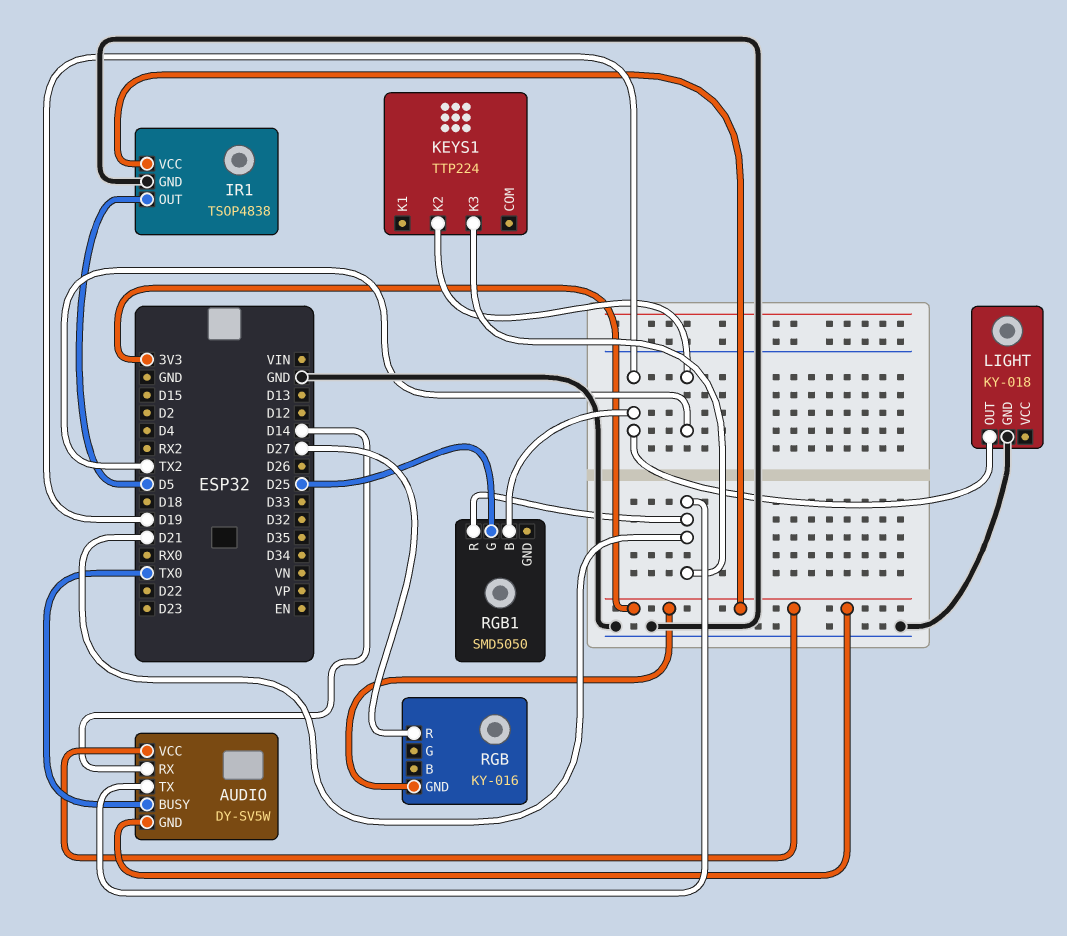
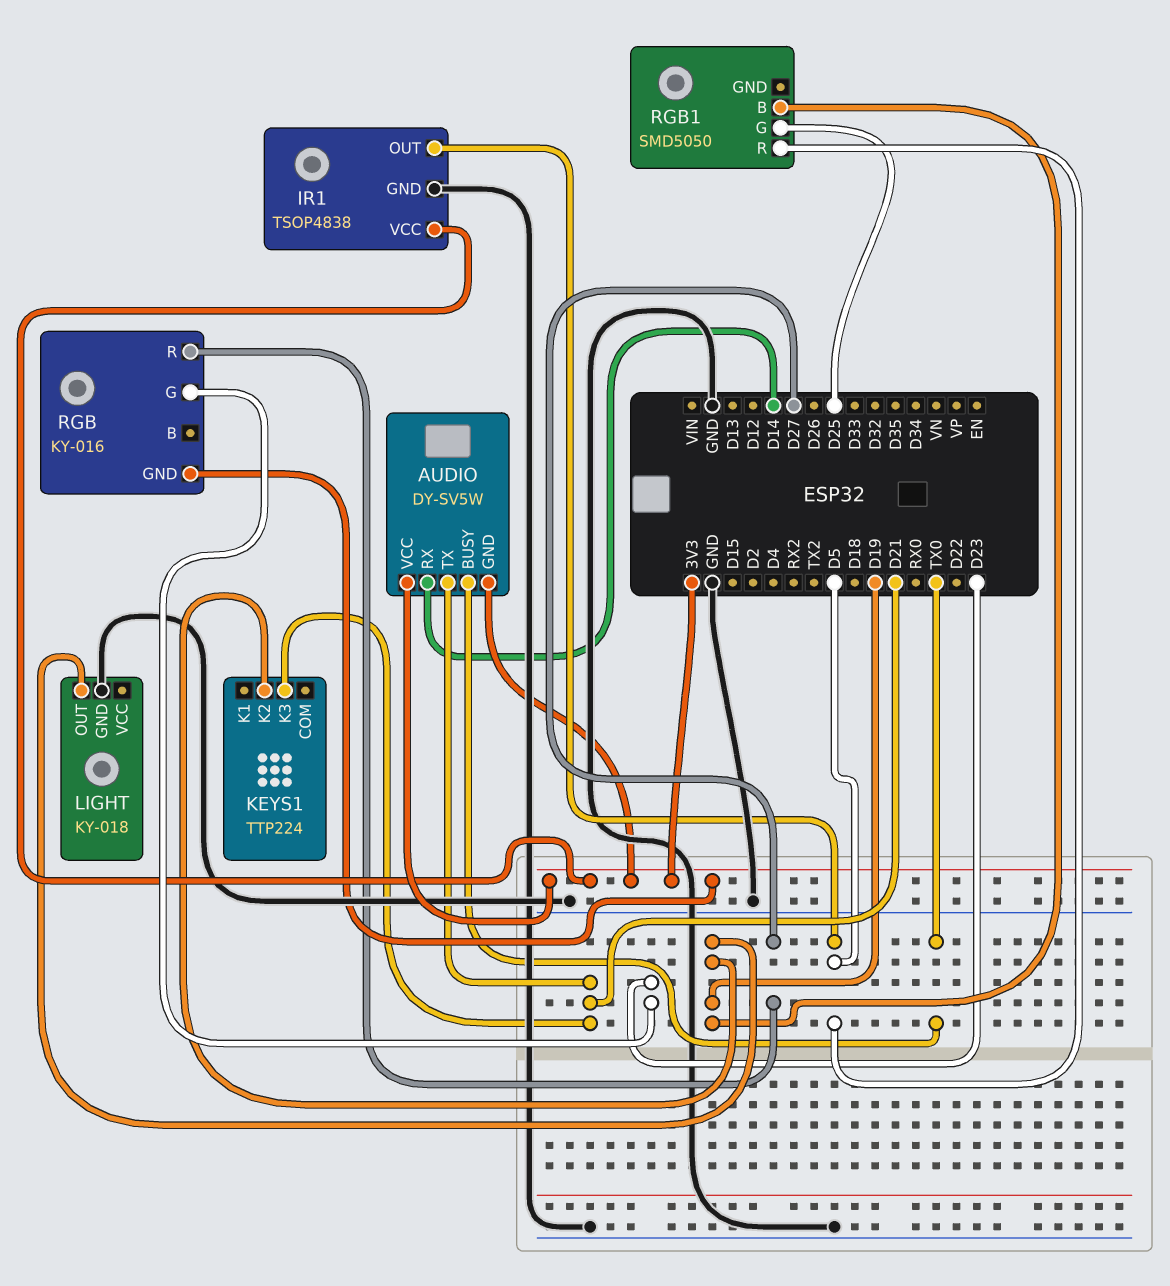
KEYS1 pin K2: TX2 -> D19
RGB pin G: none -> D23
RGB1 pin R: D21 -> D5

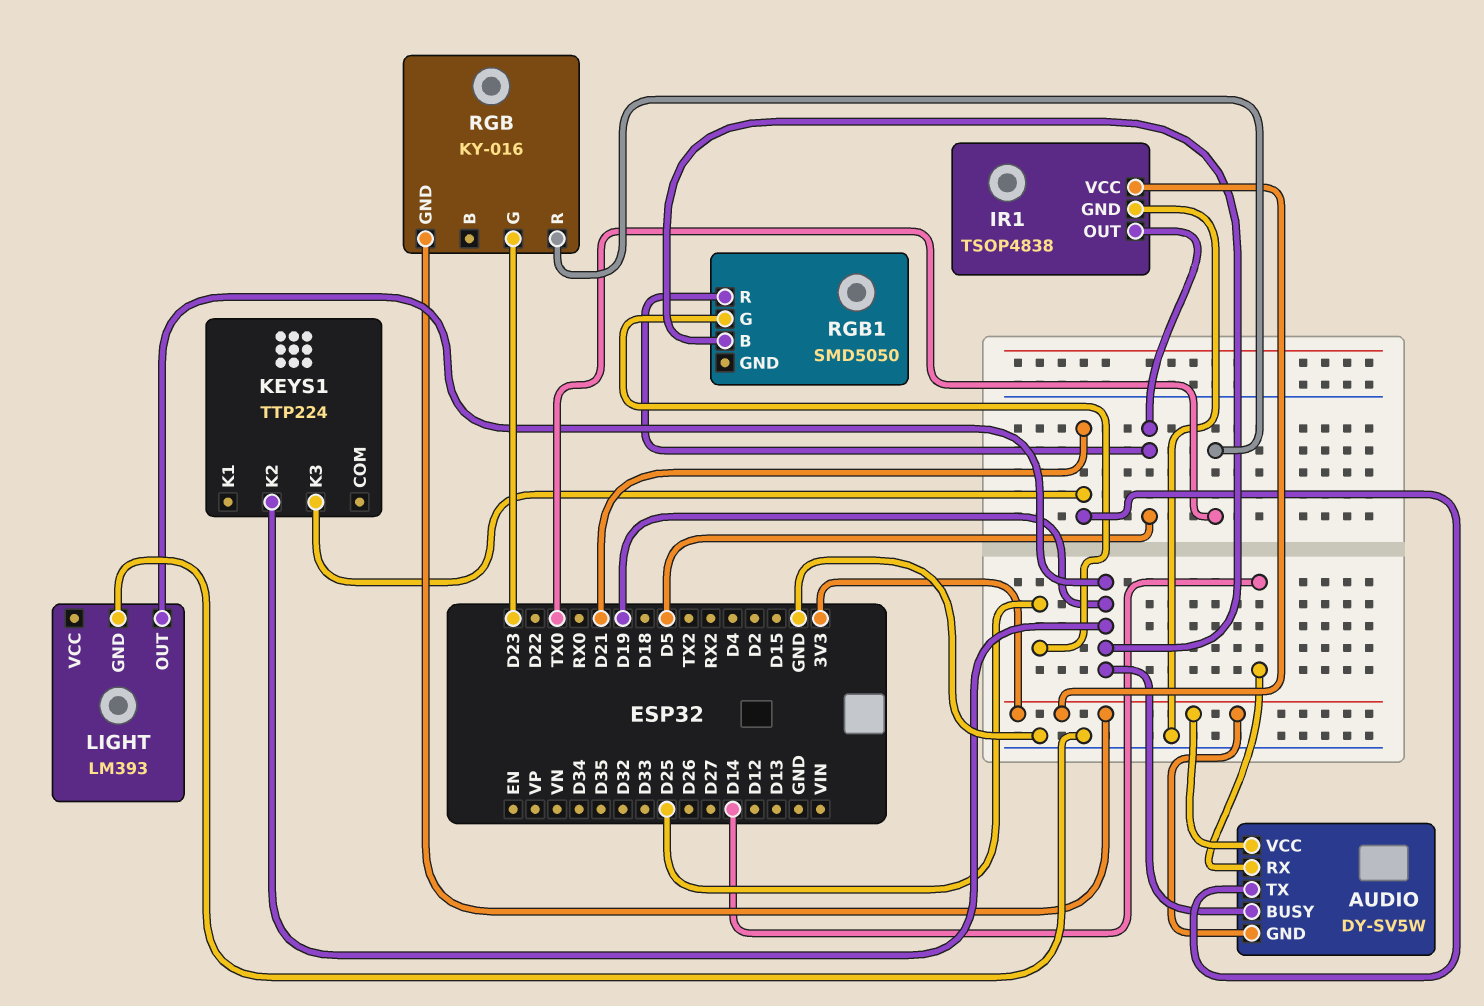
AUDIO pin BUSY: TX0 -> D19
LIGHT: KY-018 -> LM393
RGB pin R: D27 -> TX0

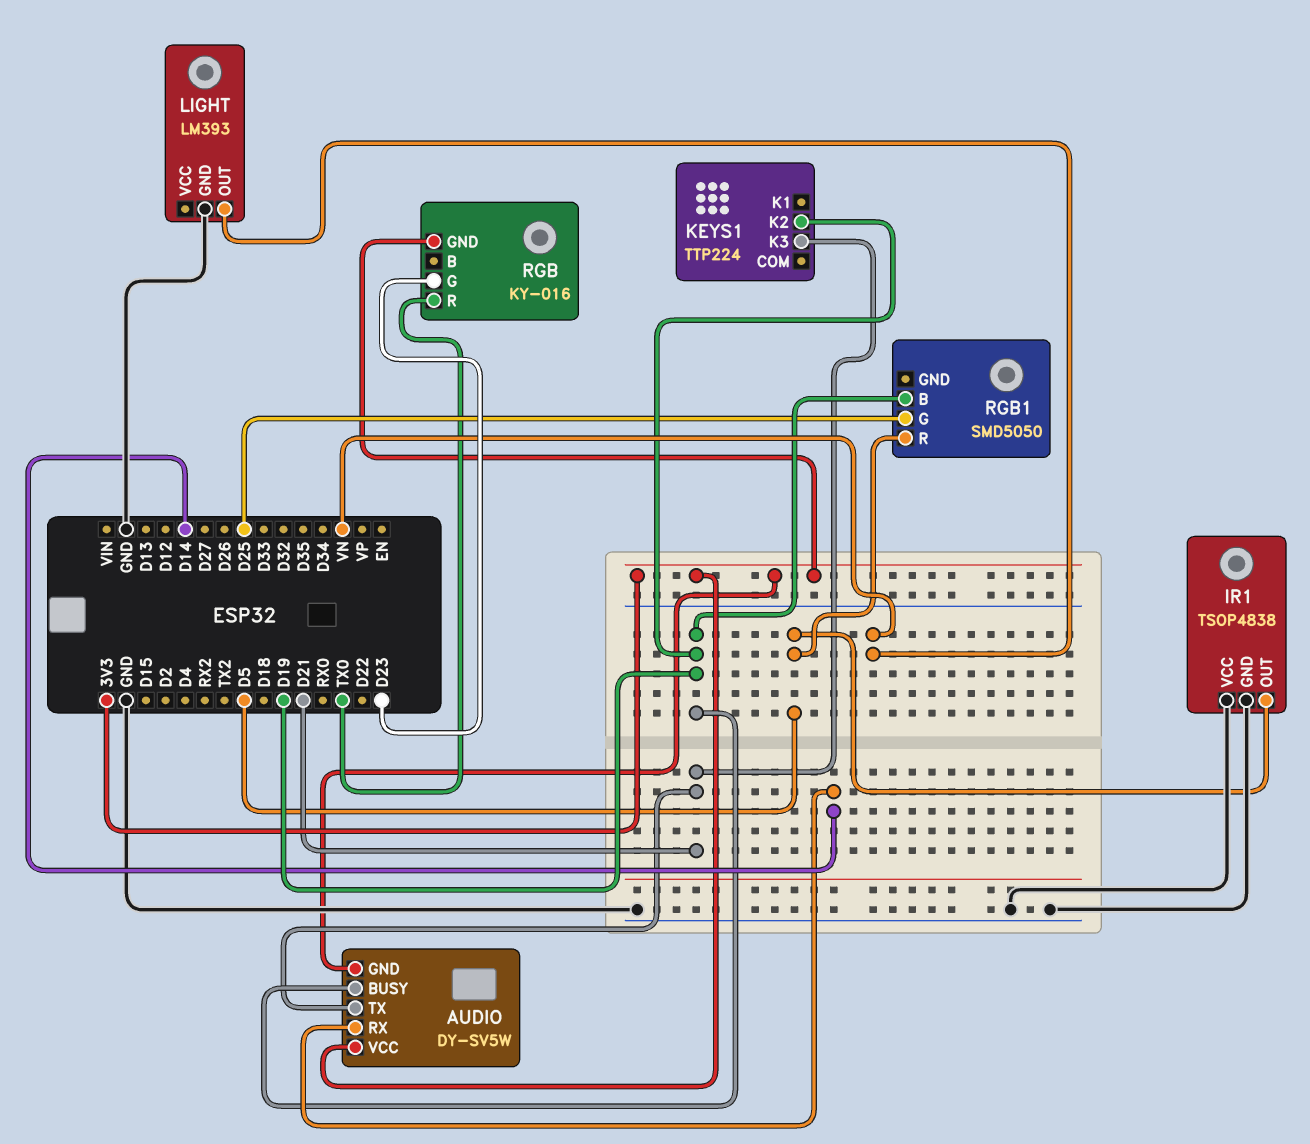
IR1 pin VCC: 3V3 -> GND
LIGHT pin OUT: D19 -> VN

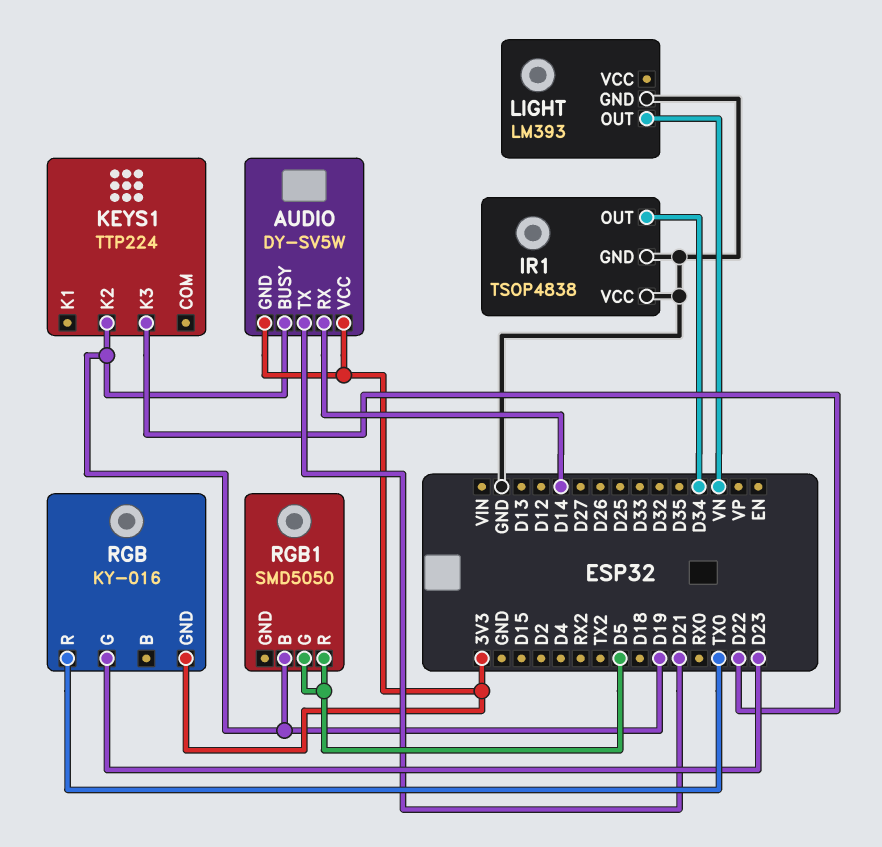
IR1 pin OUT: D5 -> D34
KEYS1 pin K3: D21 -> D22
RGB1 pin G: D25 -> D5

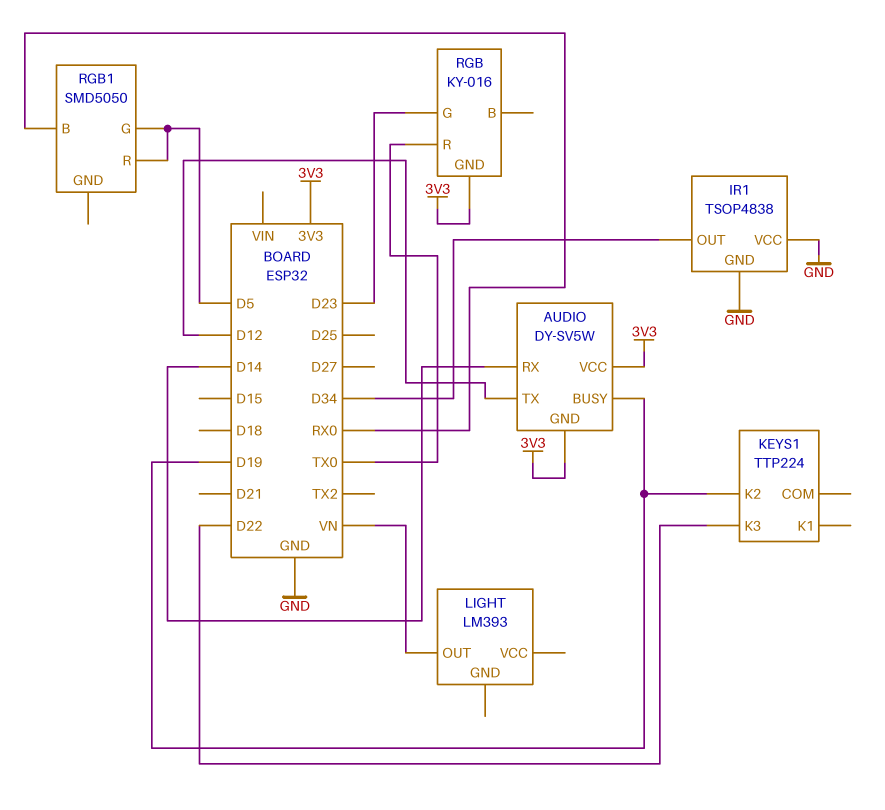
AUDIO pin TX: D21 -> D12
LIGHT pin GND: GND -> none
RGB1 pin B: D19 -> RX0

